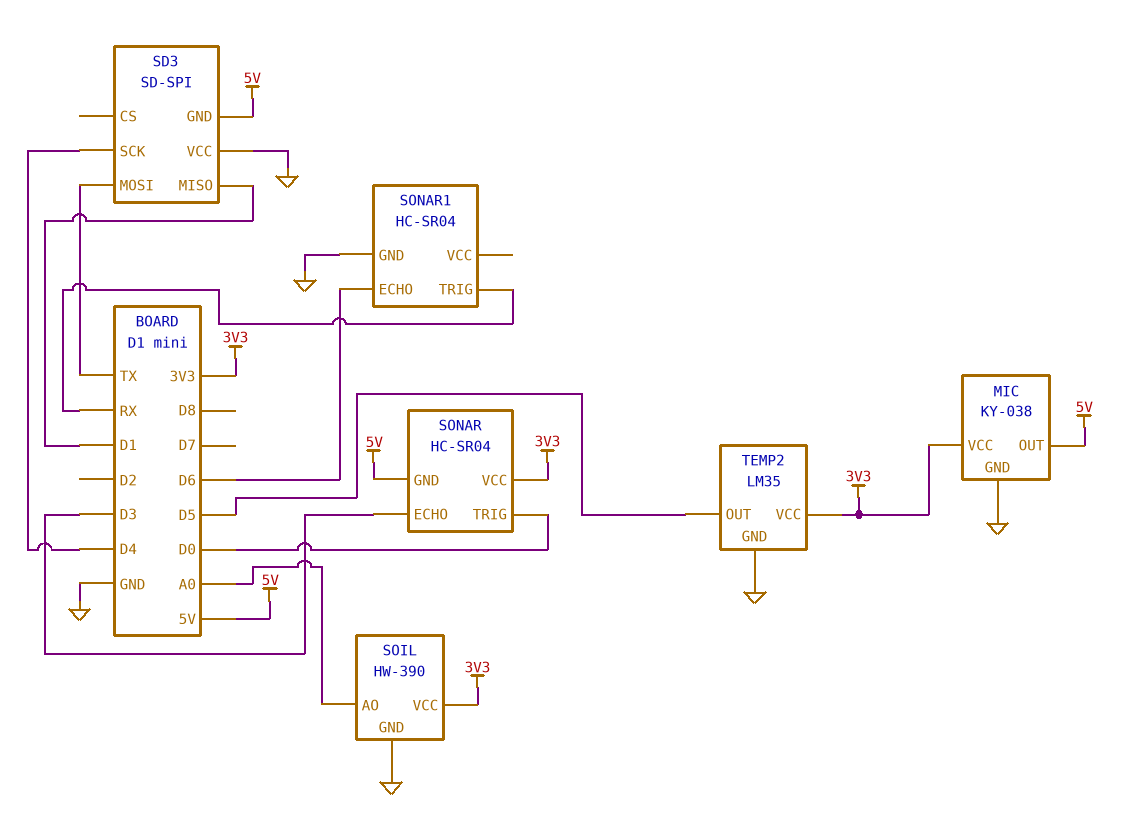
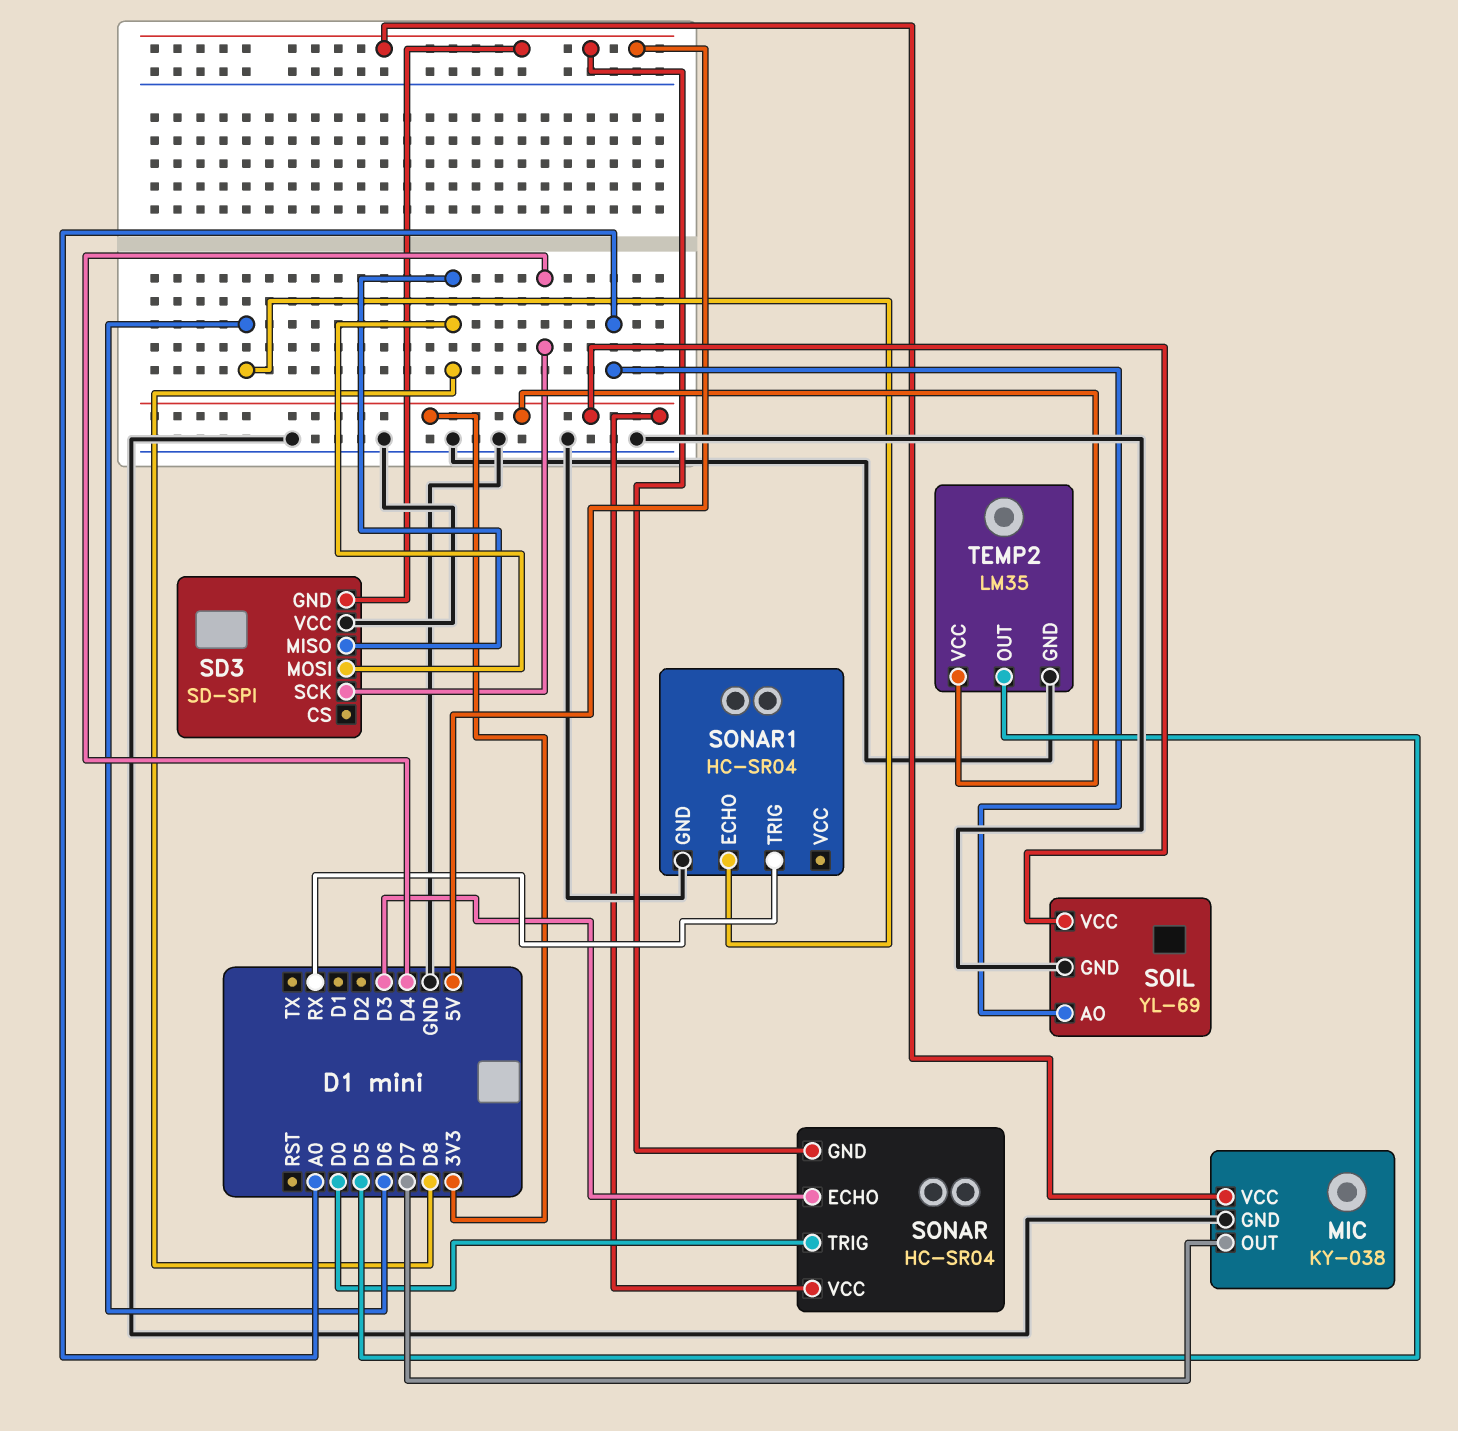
MIC pin OUT: 5V -> D7
MIC pin VCC: 3V3 -> 5V
SD3 pin MISO: D1 -> D8
SD3 pin MOSI: TX -> D8
SOIL: HW-390 -> YL-69

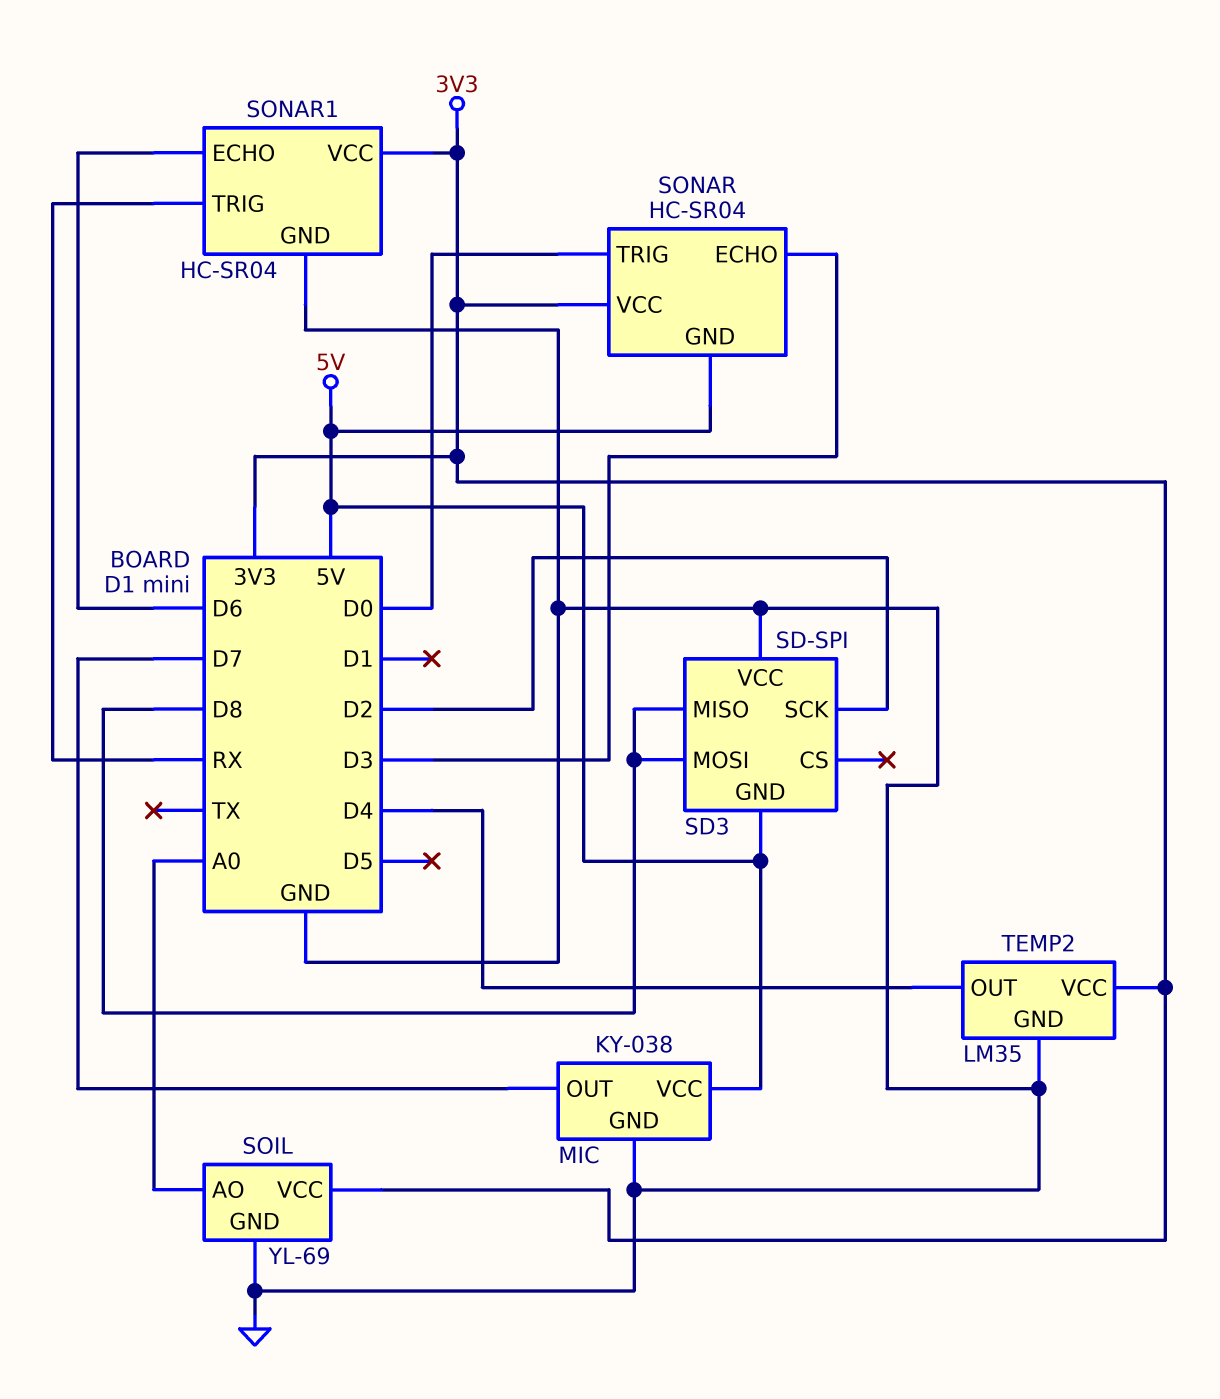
SD3 pin SCK: D4 -> D2
SONAR1 pin VCC: none -> 3V3
TEMP2 pin OUT: D5 -> D4

